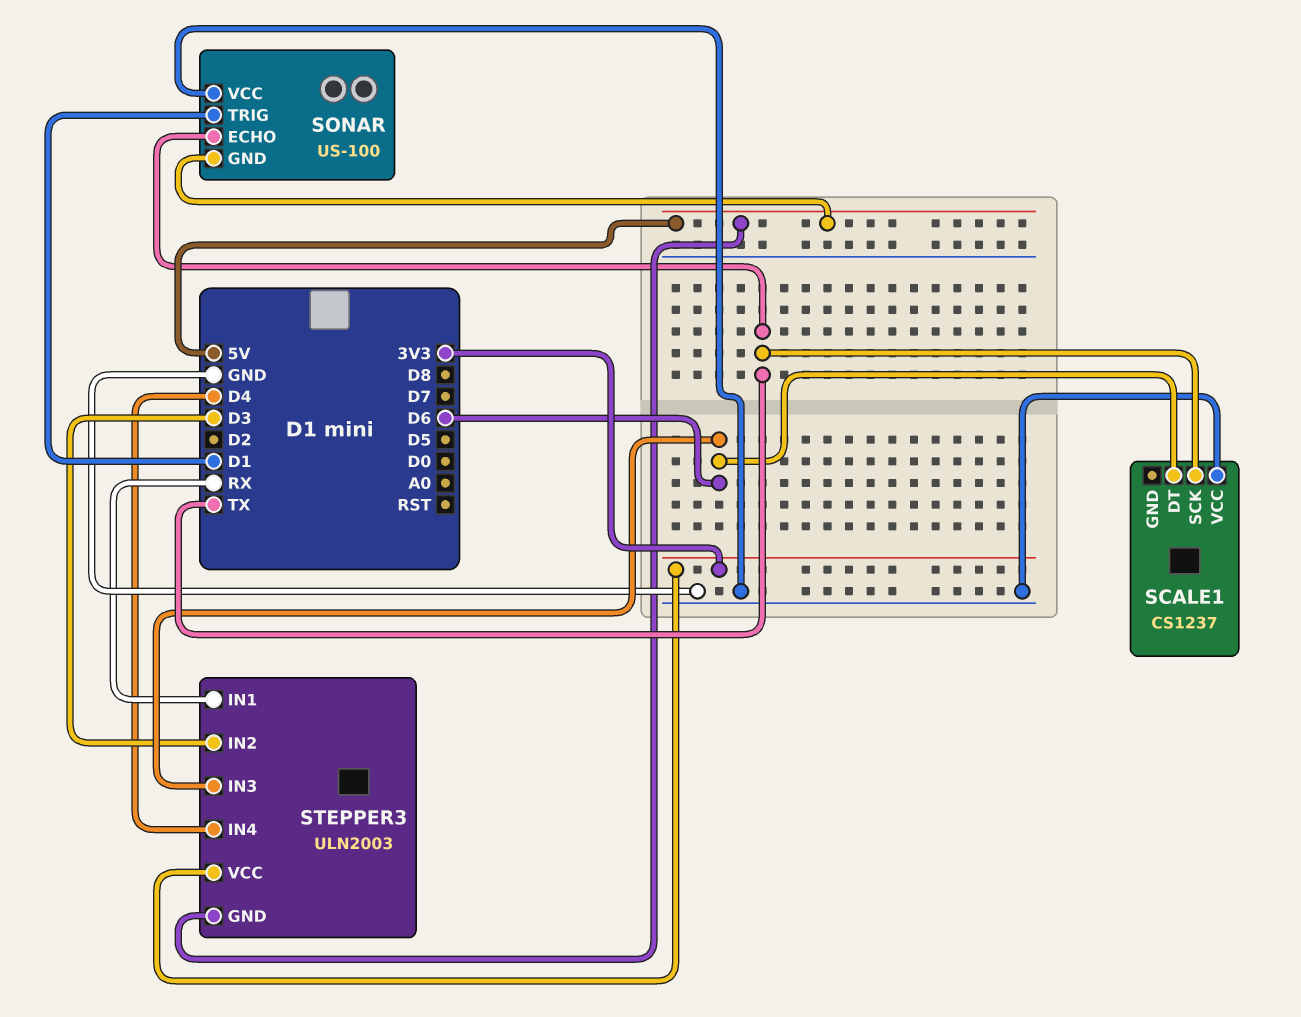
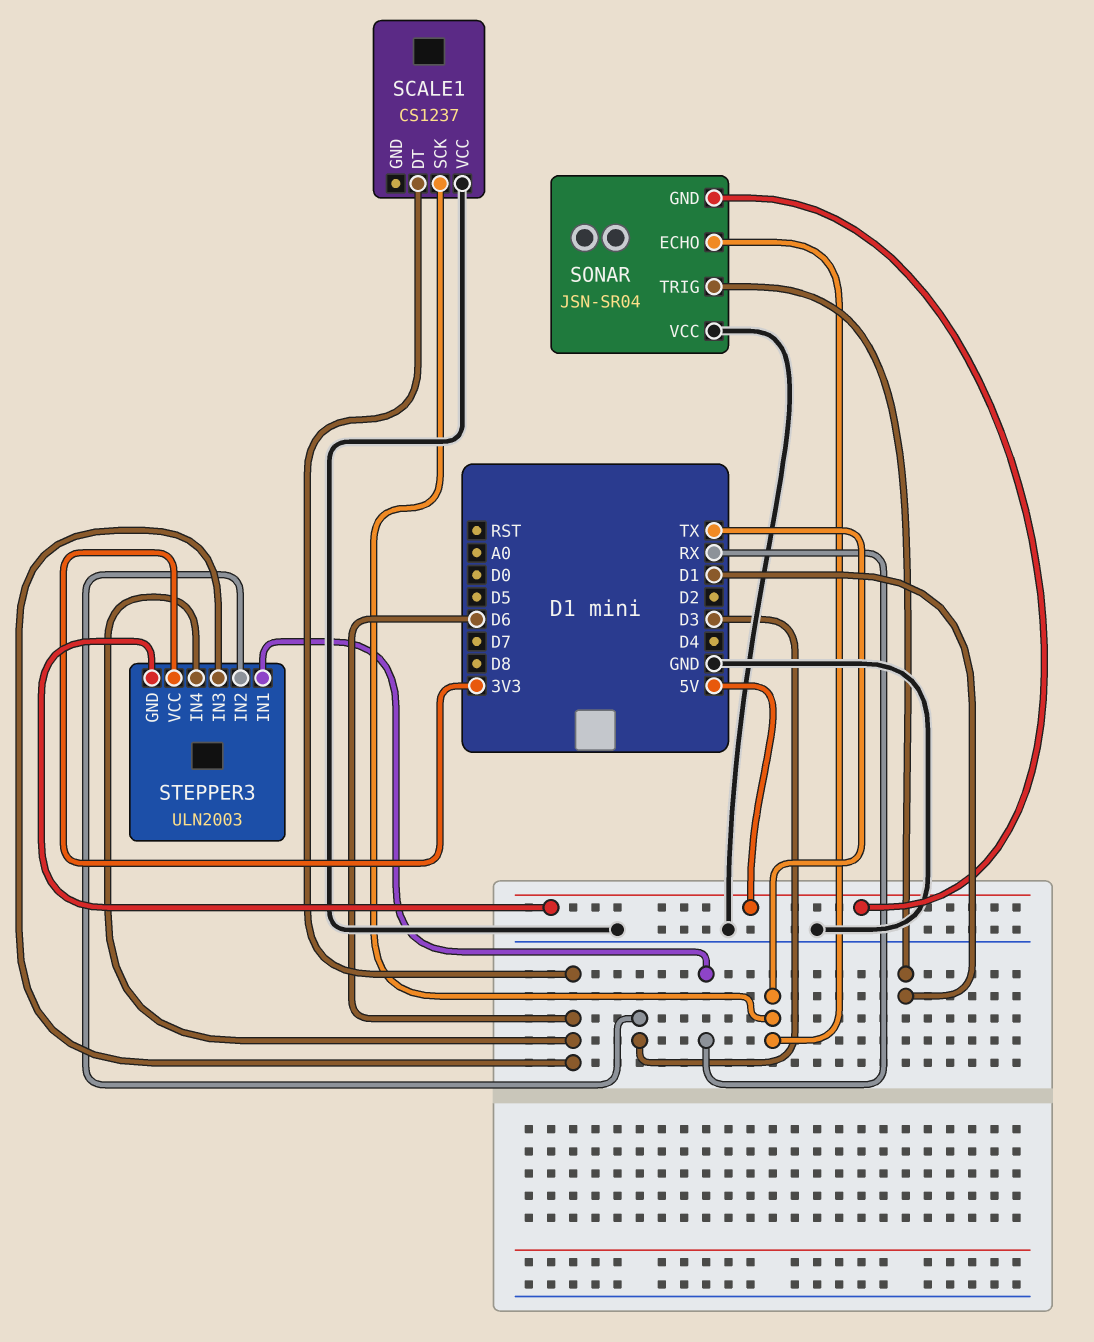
SONAR: US-100 -> JSN-SR04
STEPPER3 pin IN4: D4 -> D6

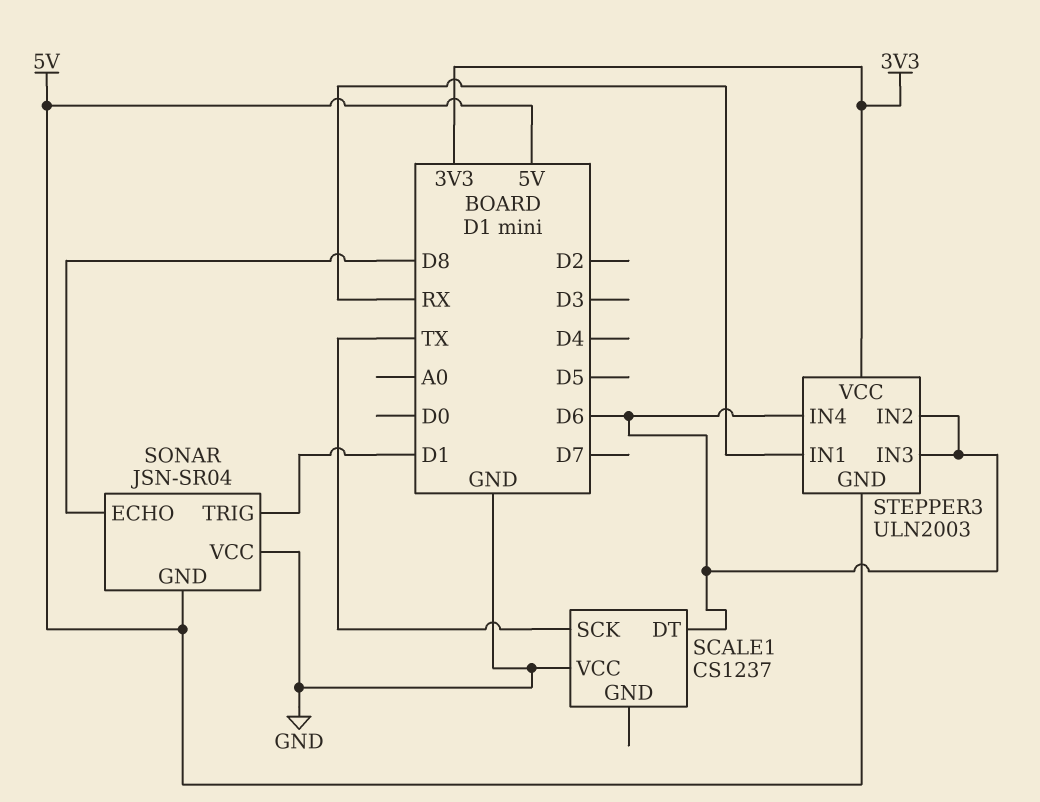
SONAR pin ECHO: TX -> D8
STEPPER3 pin IN2: D3 -> D6

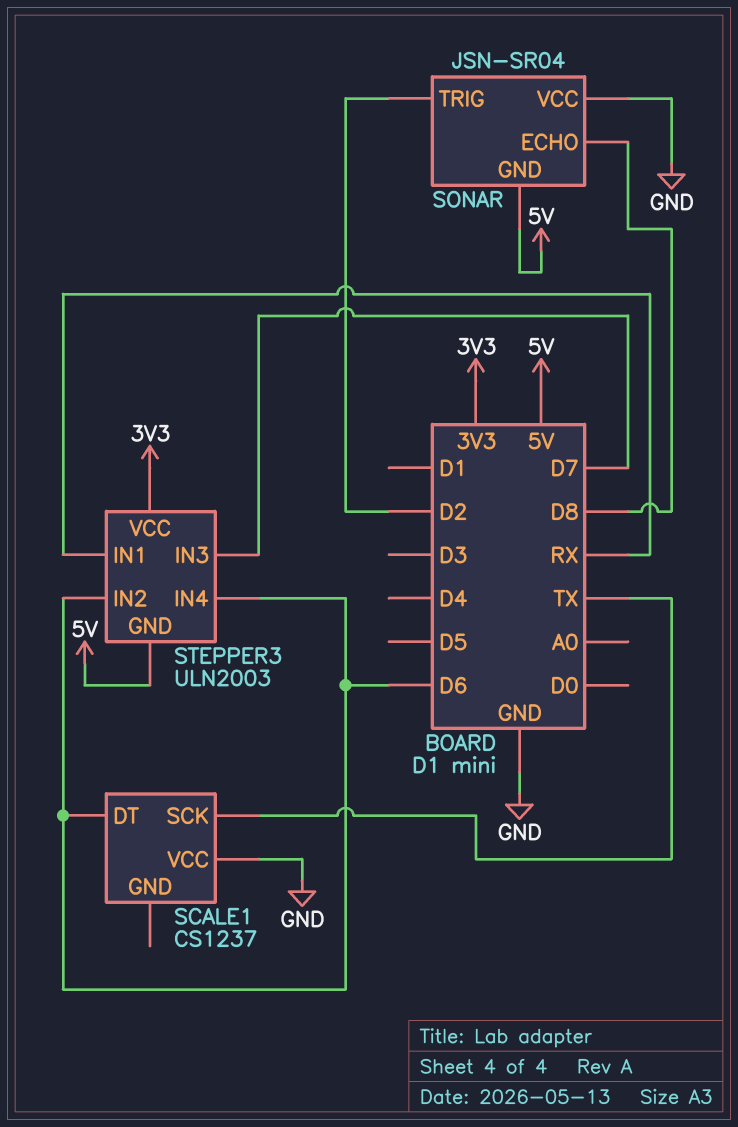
SONAR pin TRIG: D1 -> D2
STEPPER3 pin IN3: D6 -> D7

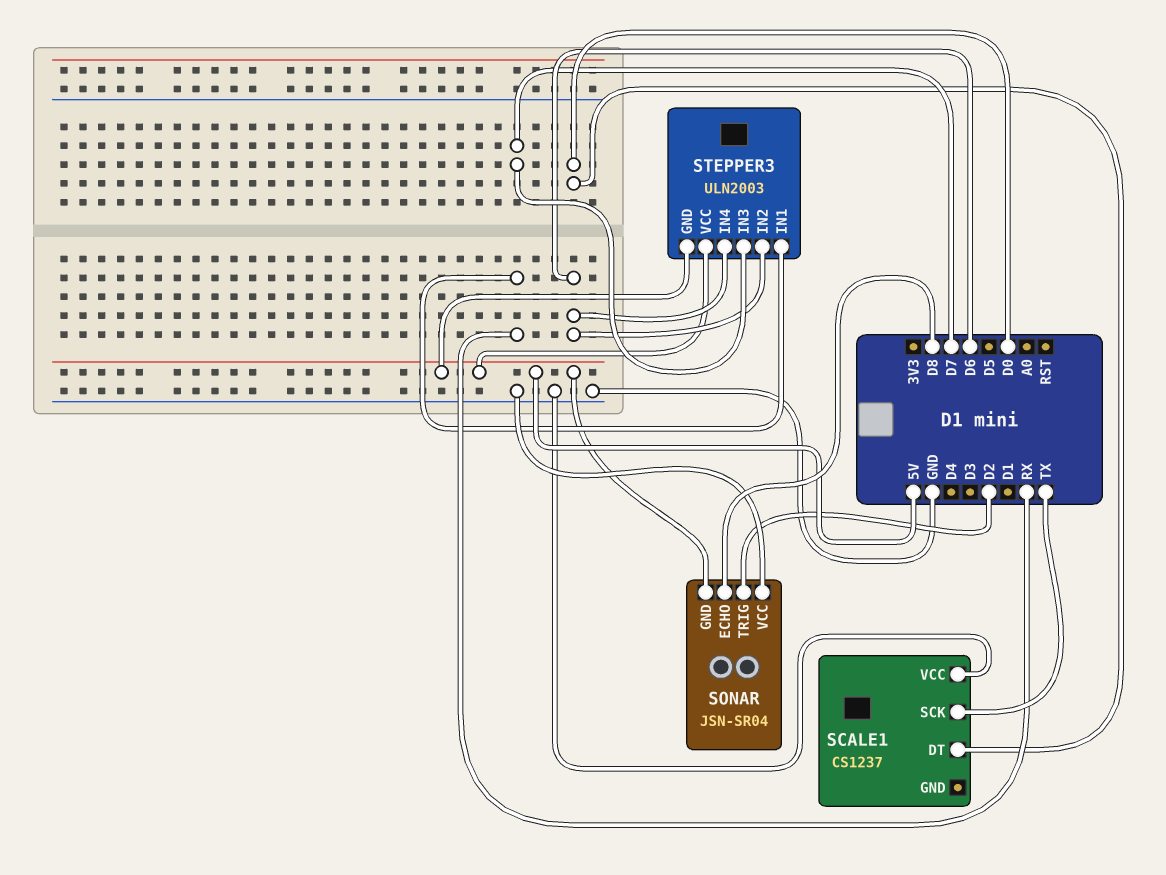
SCALE1 pin DT: D6 -> D0
STEPPER3 pin VCC: 3V3 -> 5V

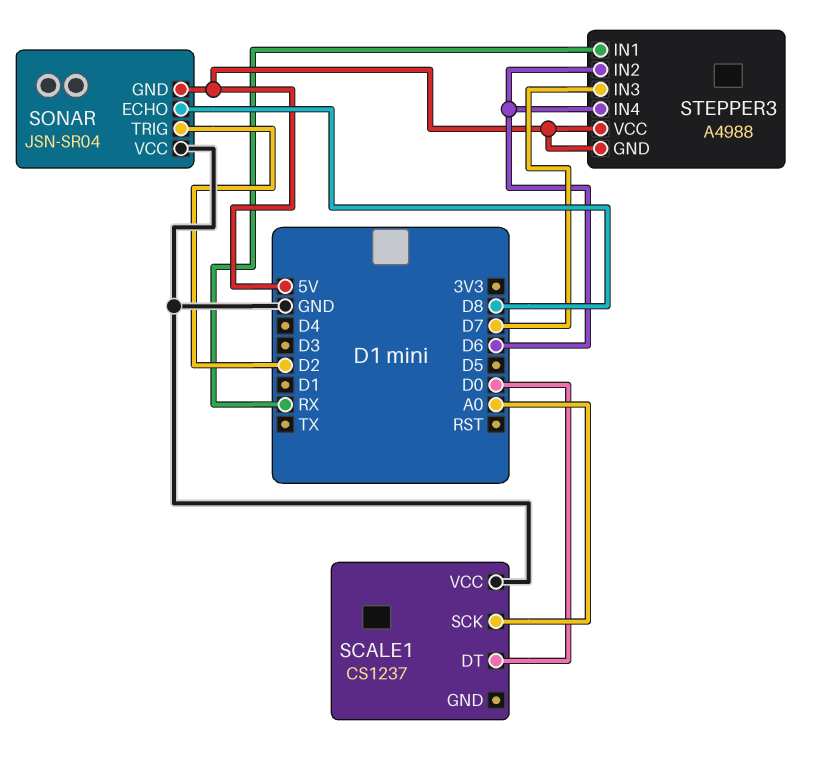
SCALE1 pin SCK: TX -> A0
STEPPER3: ULN2003 -> A4988

